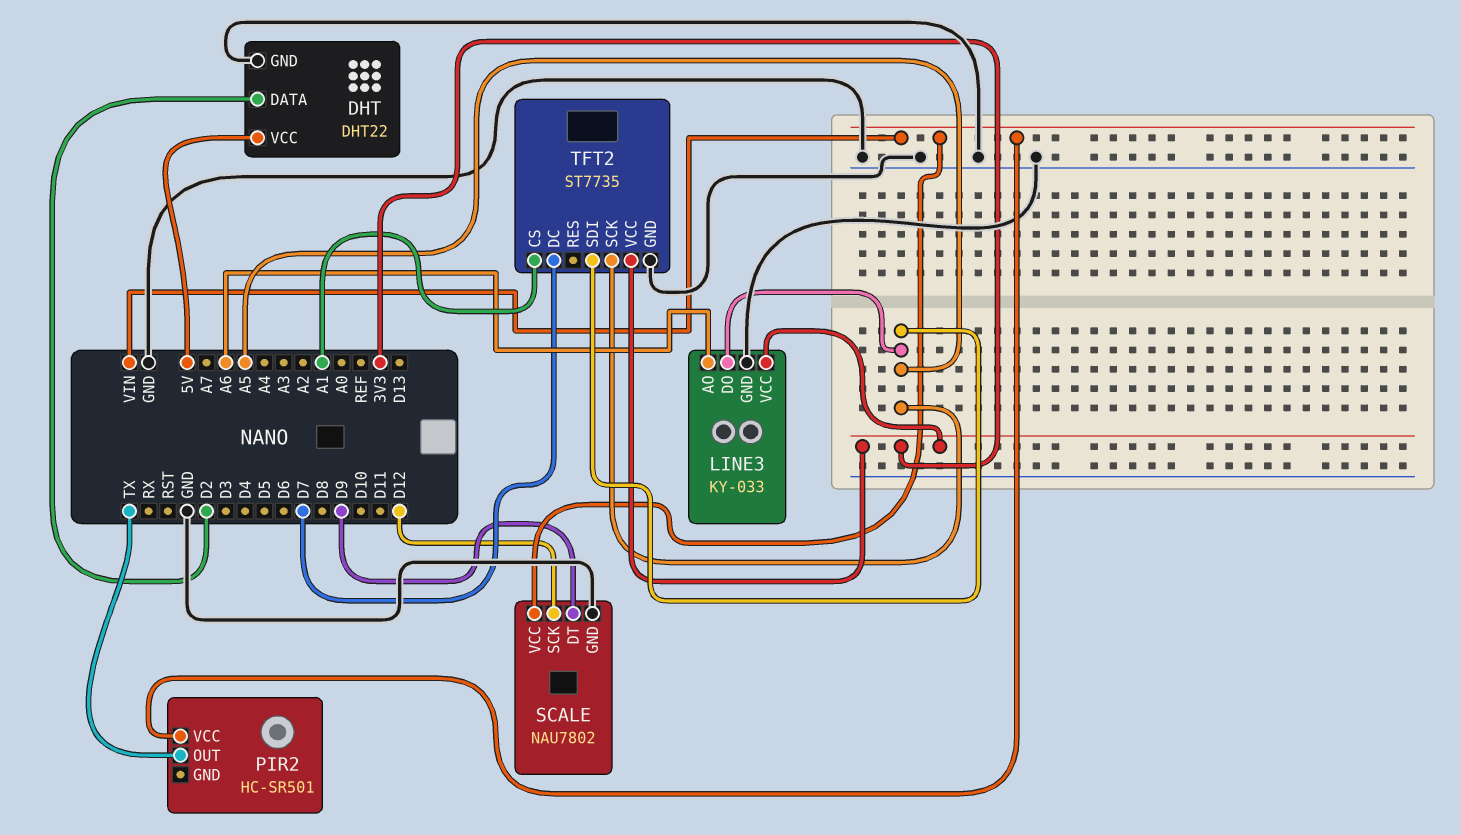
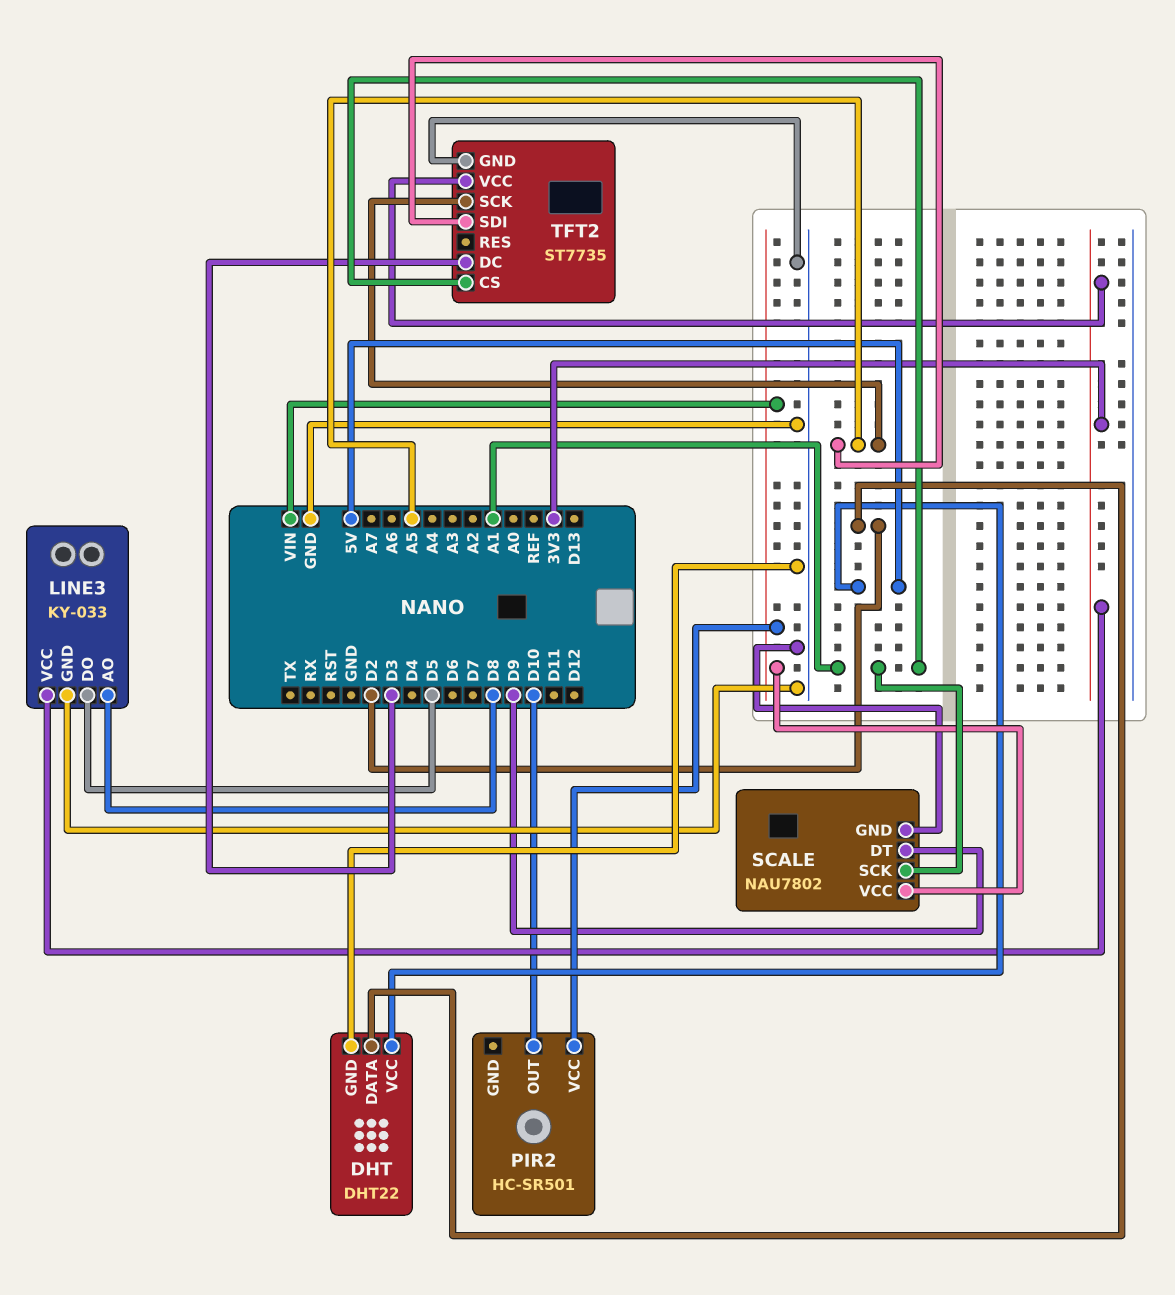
LINE3 pin AO: A6 -> D8
LINE3 pin DO: A5 -> D5
PIR2 pin OUT: TX -> D10
SCALE pin SCK: D12 -> A1
TFT2 pin DC: D7 -> D3

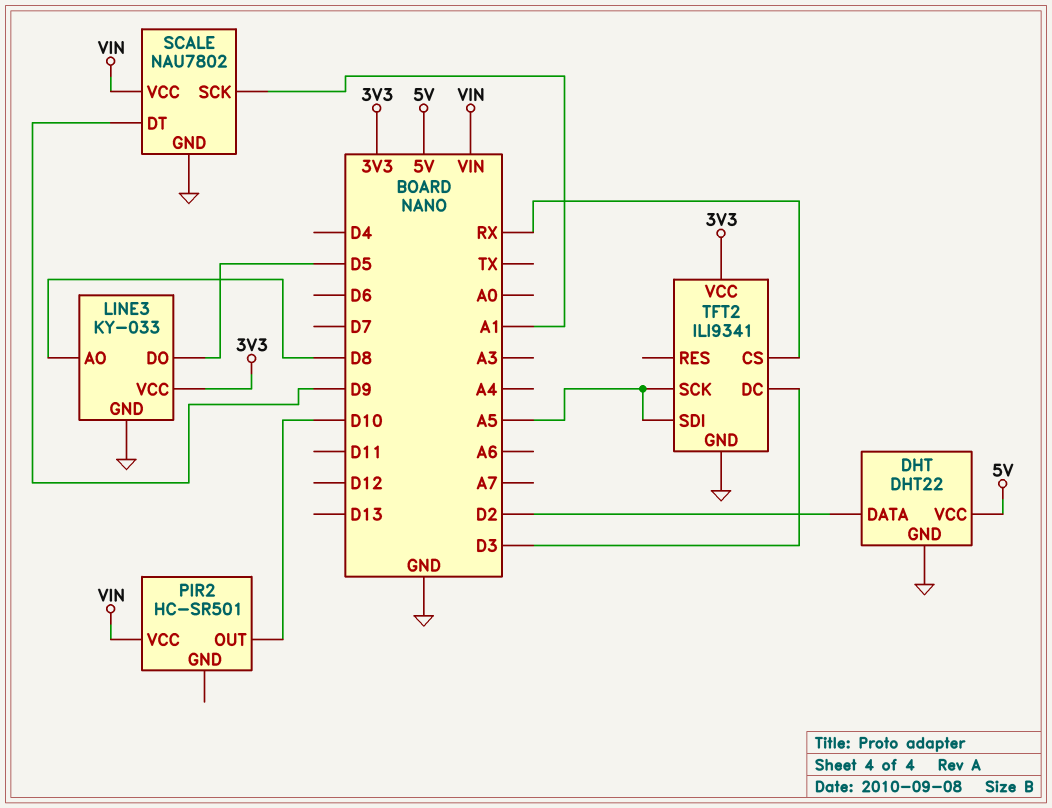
TFT2: ST7735 -> ILI9341
TFT2 pin CS: A1 -> RX

